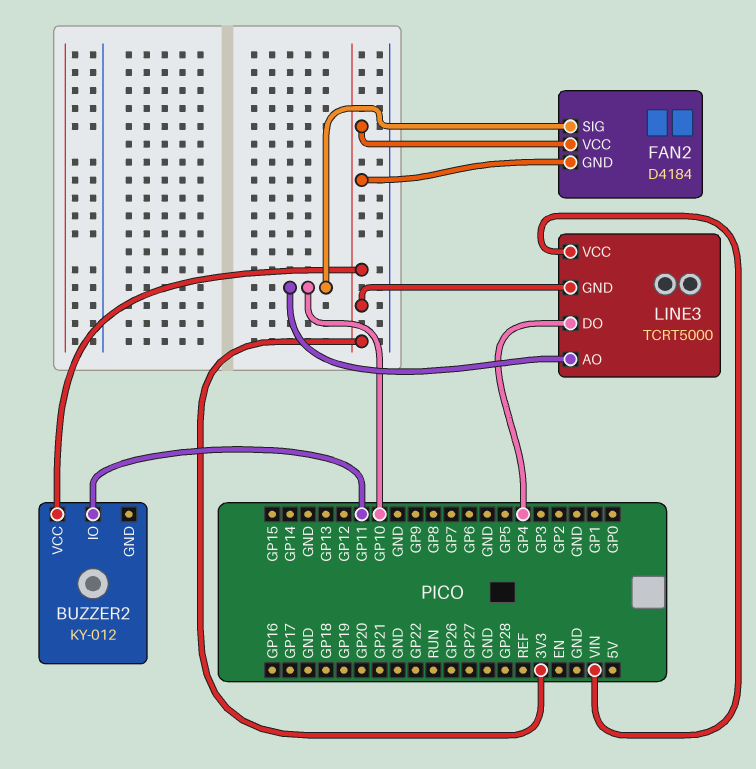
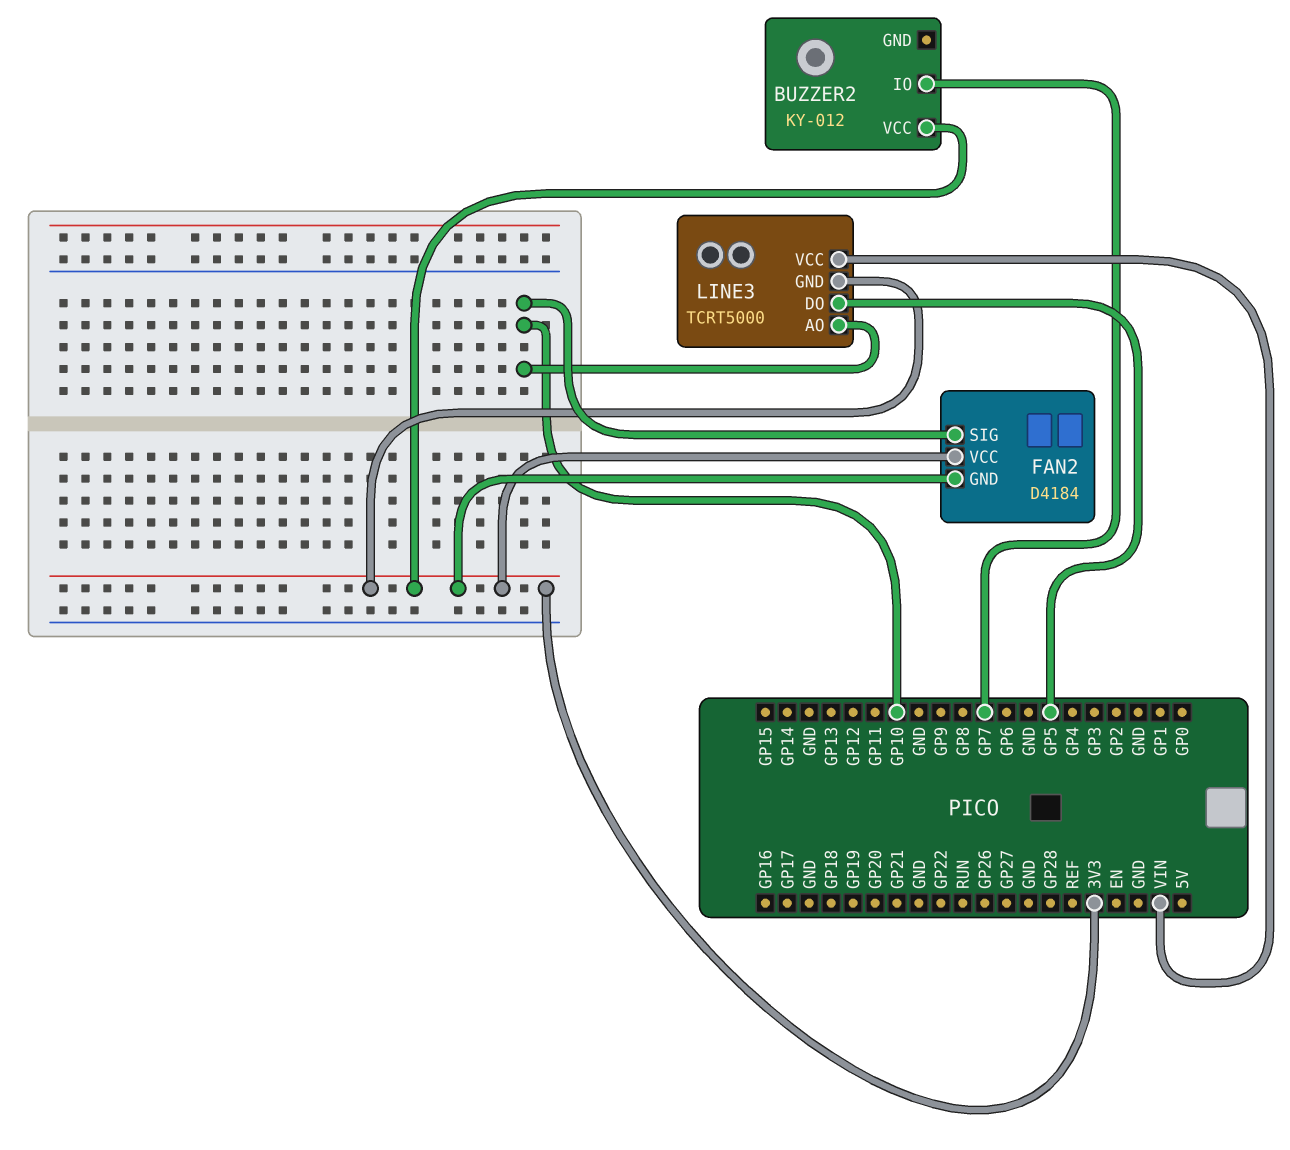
BUZZER2 pin IO: GP11 -> GP7
LINE3 pin DO: GP4 -> GP5

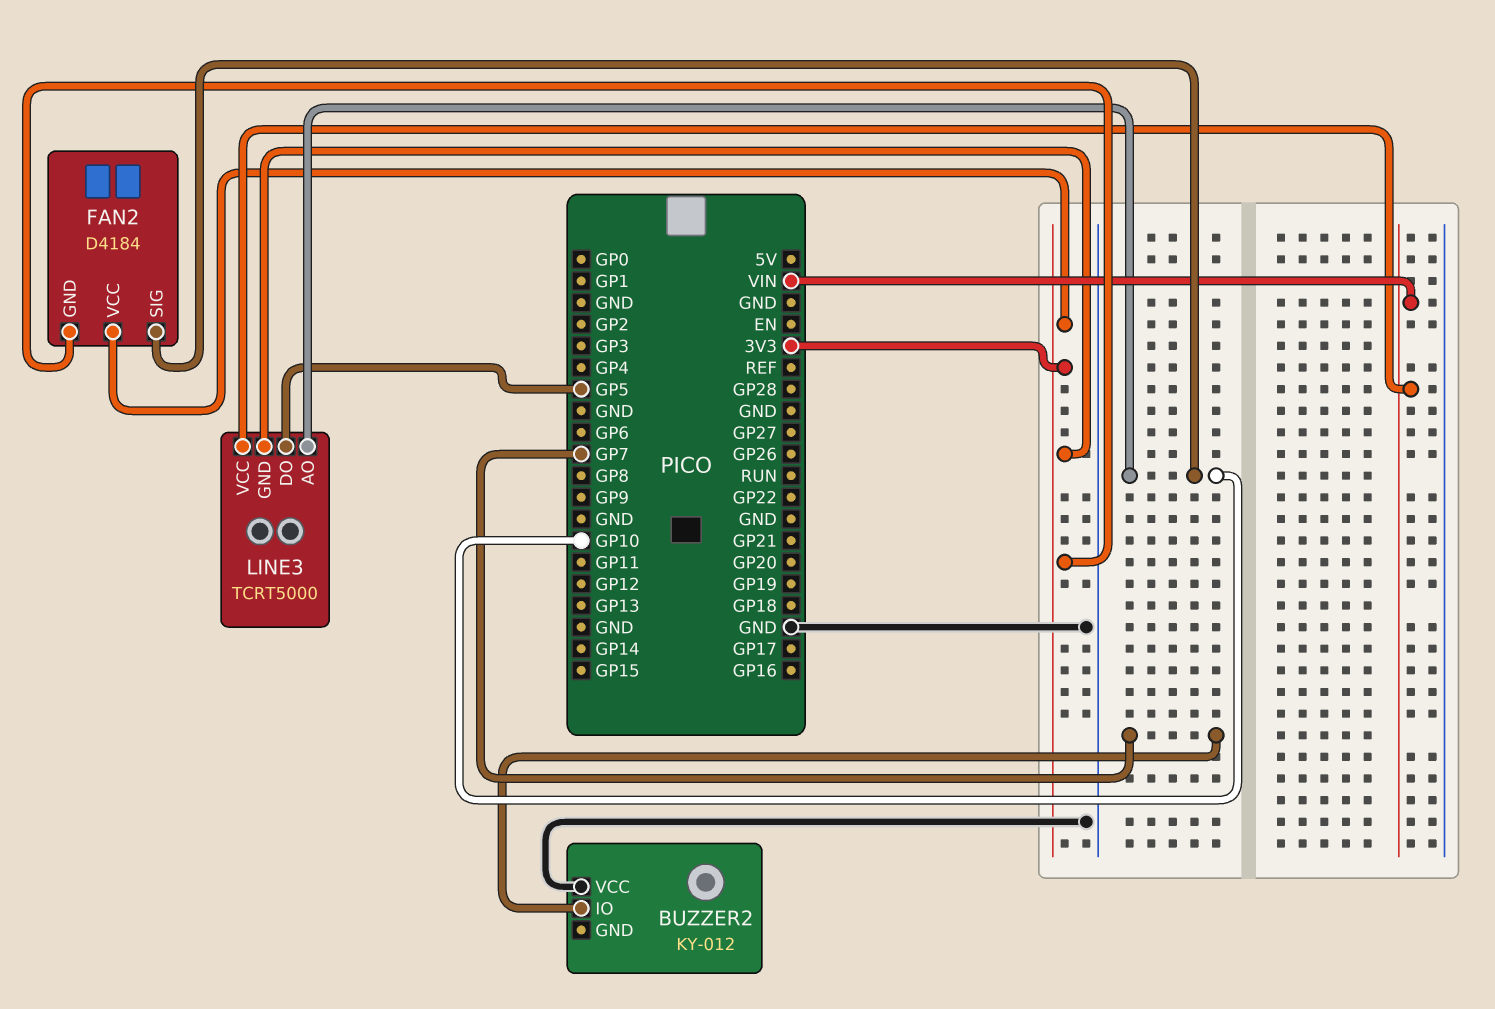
BUZZER2 pin VCC: 3V3 -> GND

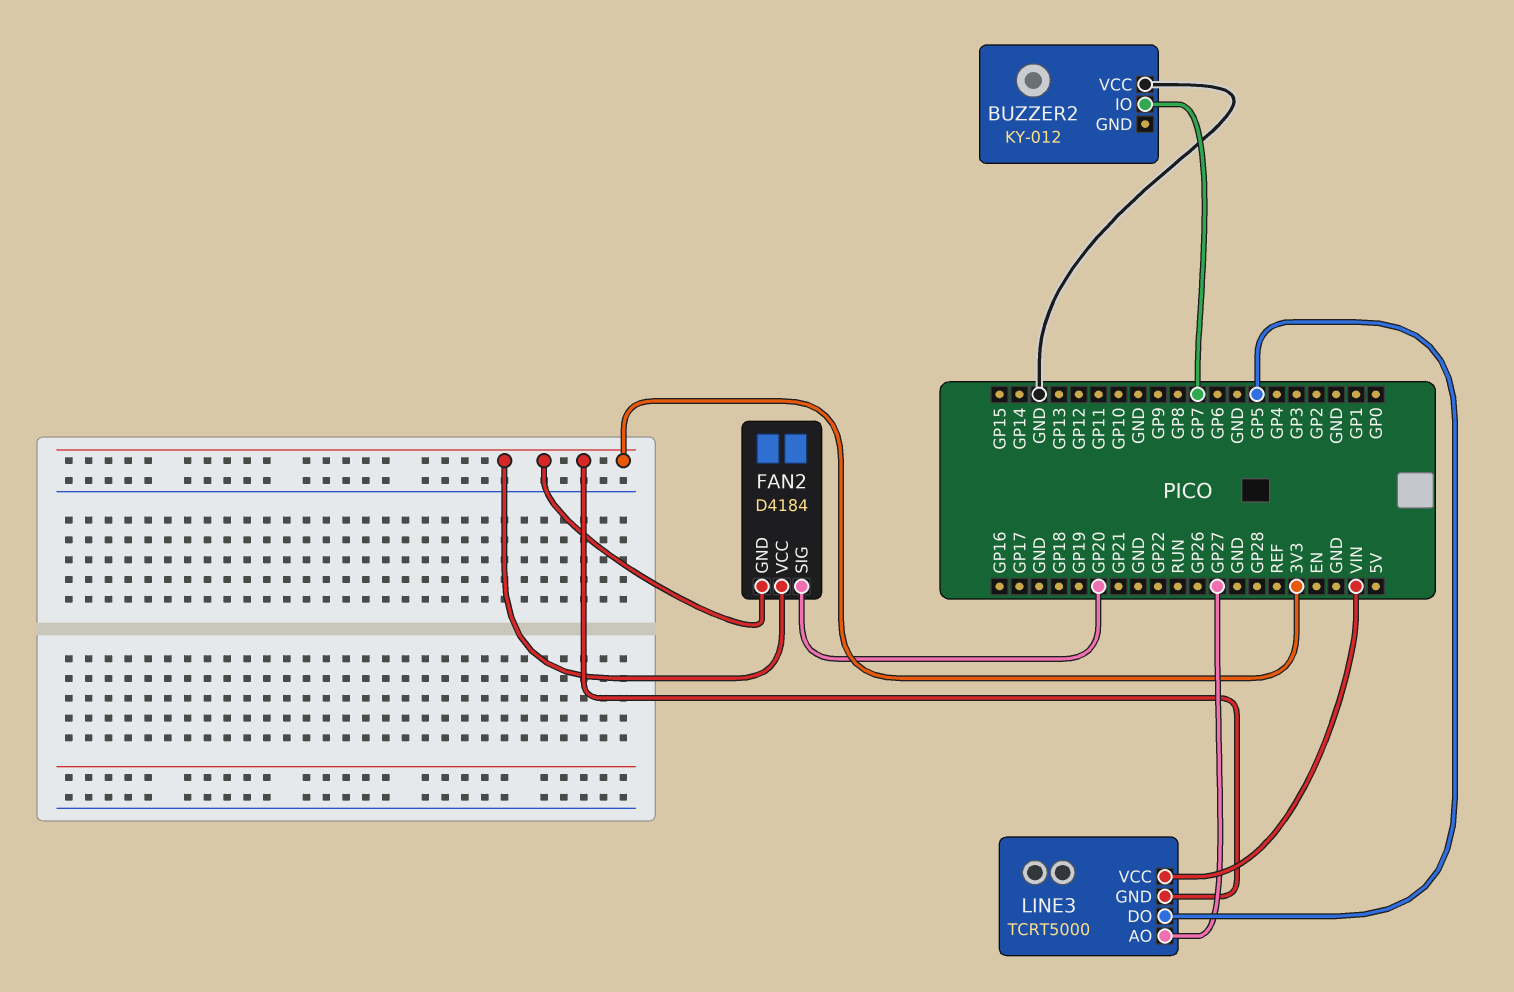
FAN2 pin SIG: GP10 -> GP20
LINE3 pin AO: GP10 -> GP27

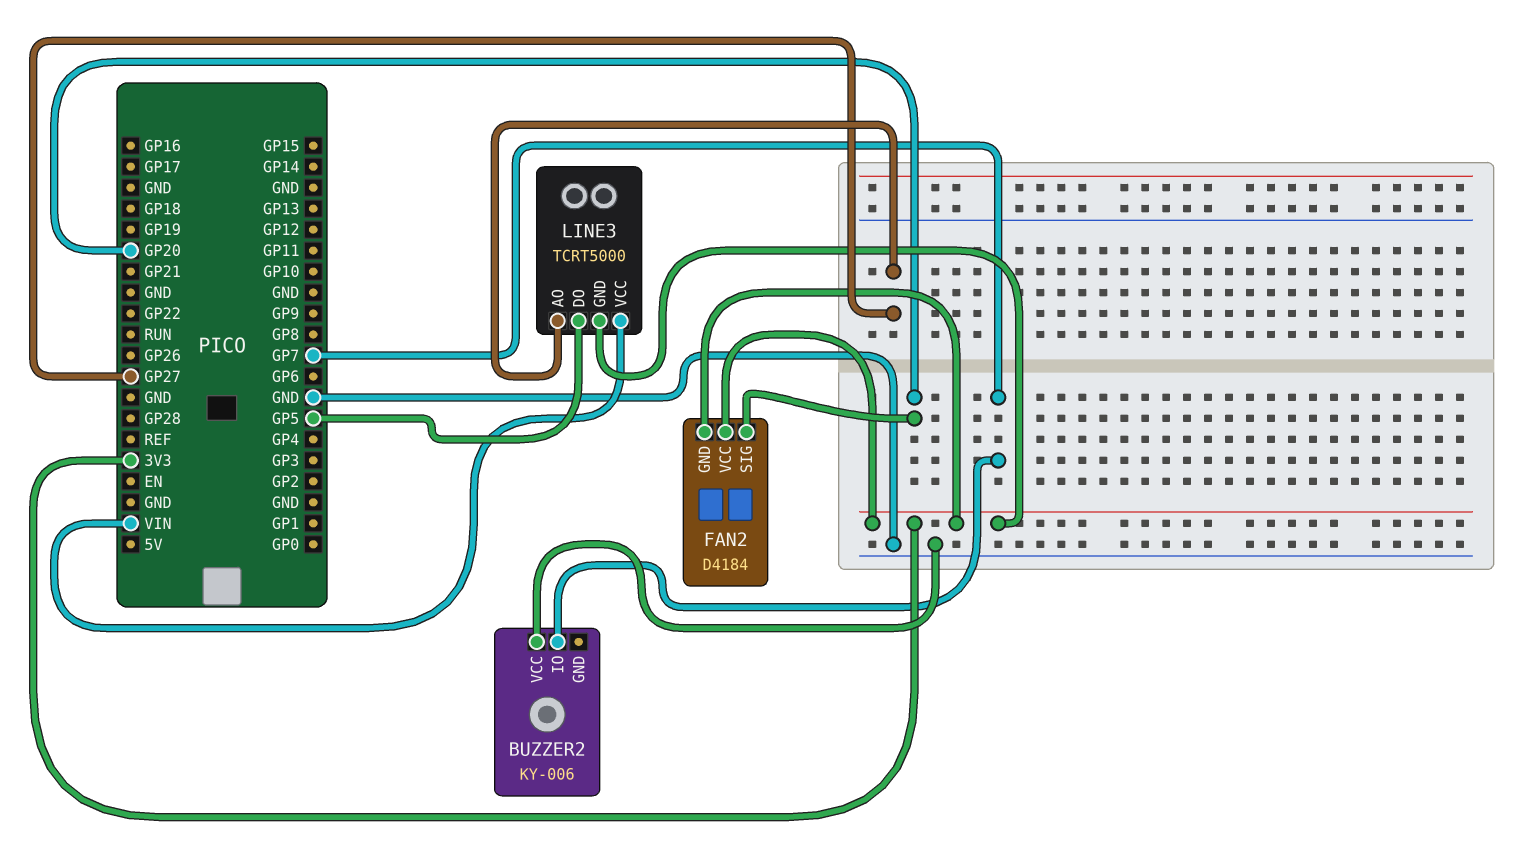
BUZZER2: KY-012 -> KY-006

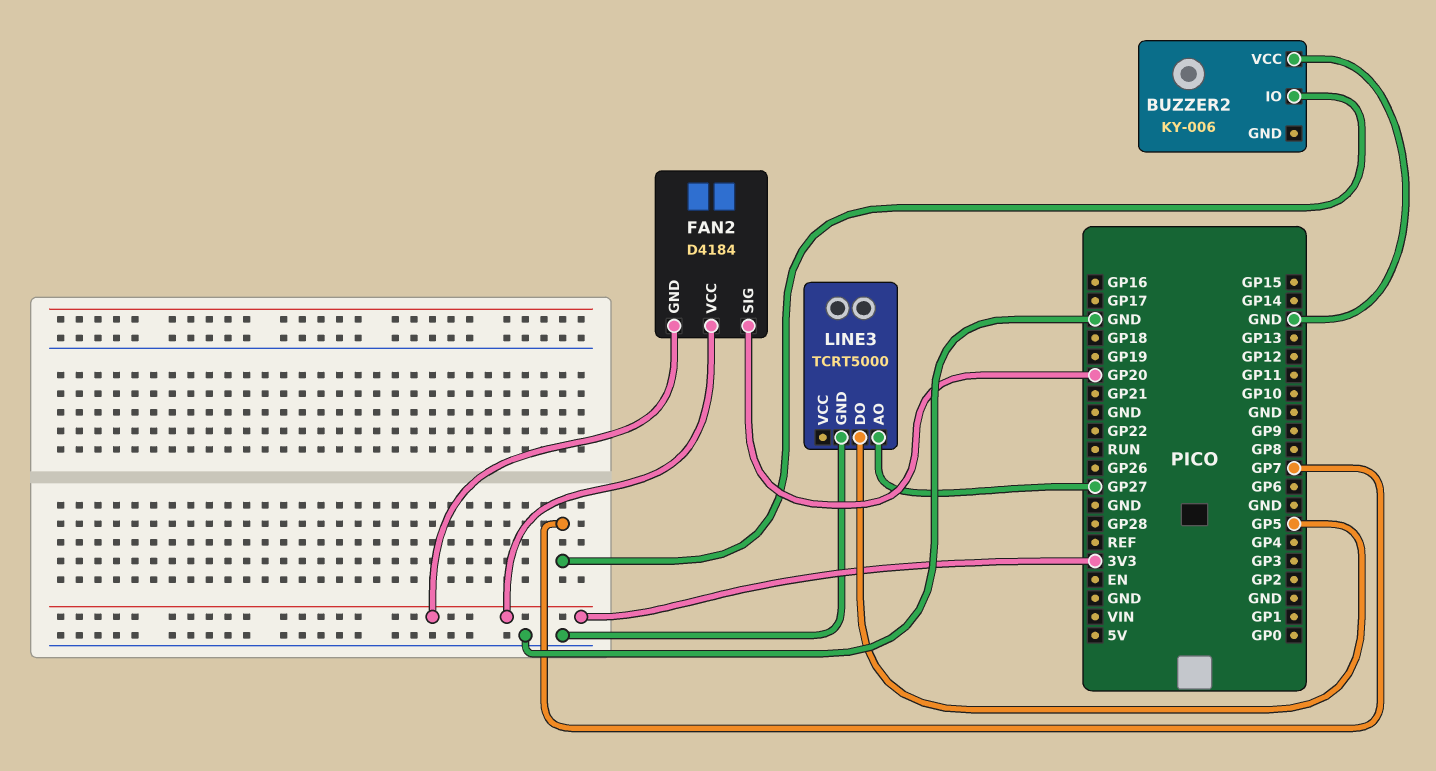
LINE3 pin GND: 3V3 -> GND
LINE3 pin VCC: VIN -> none

